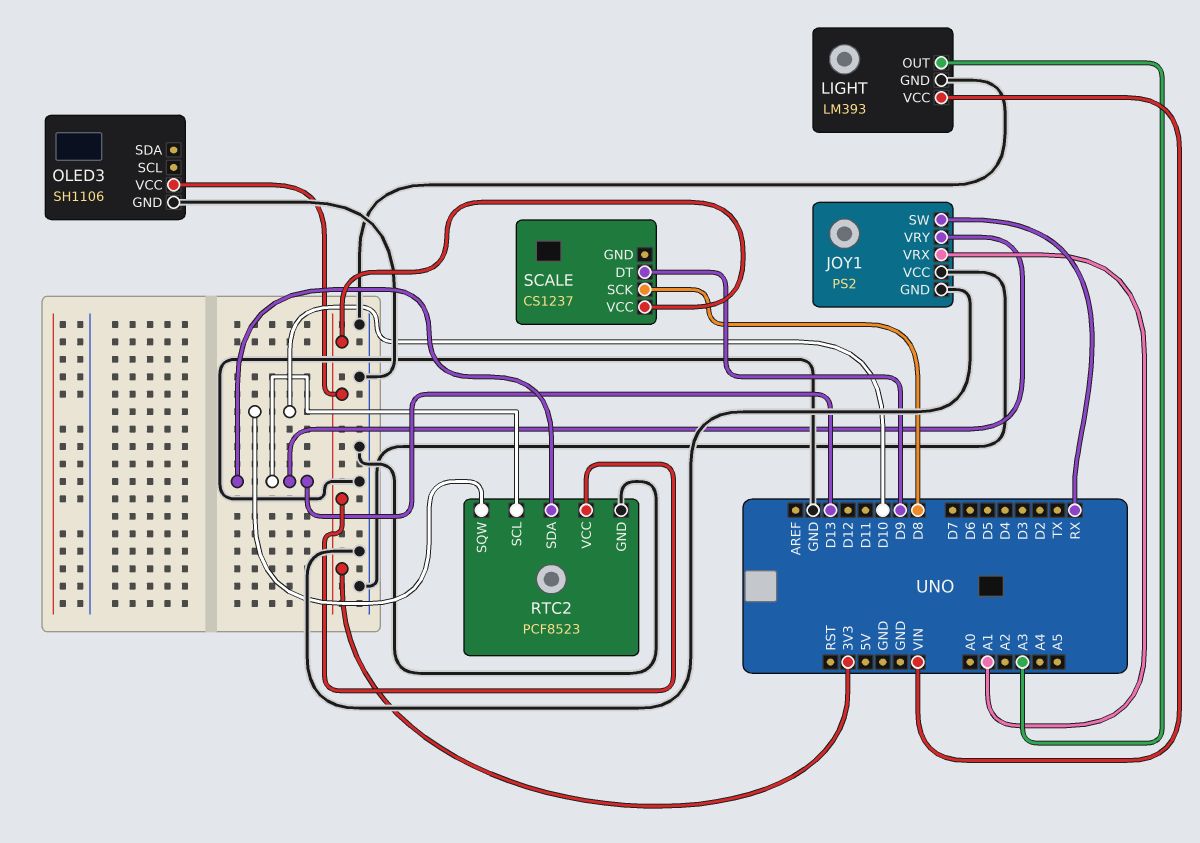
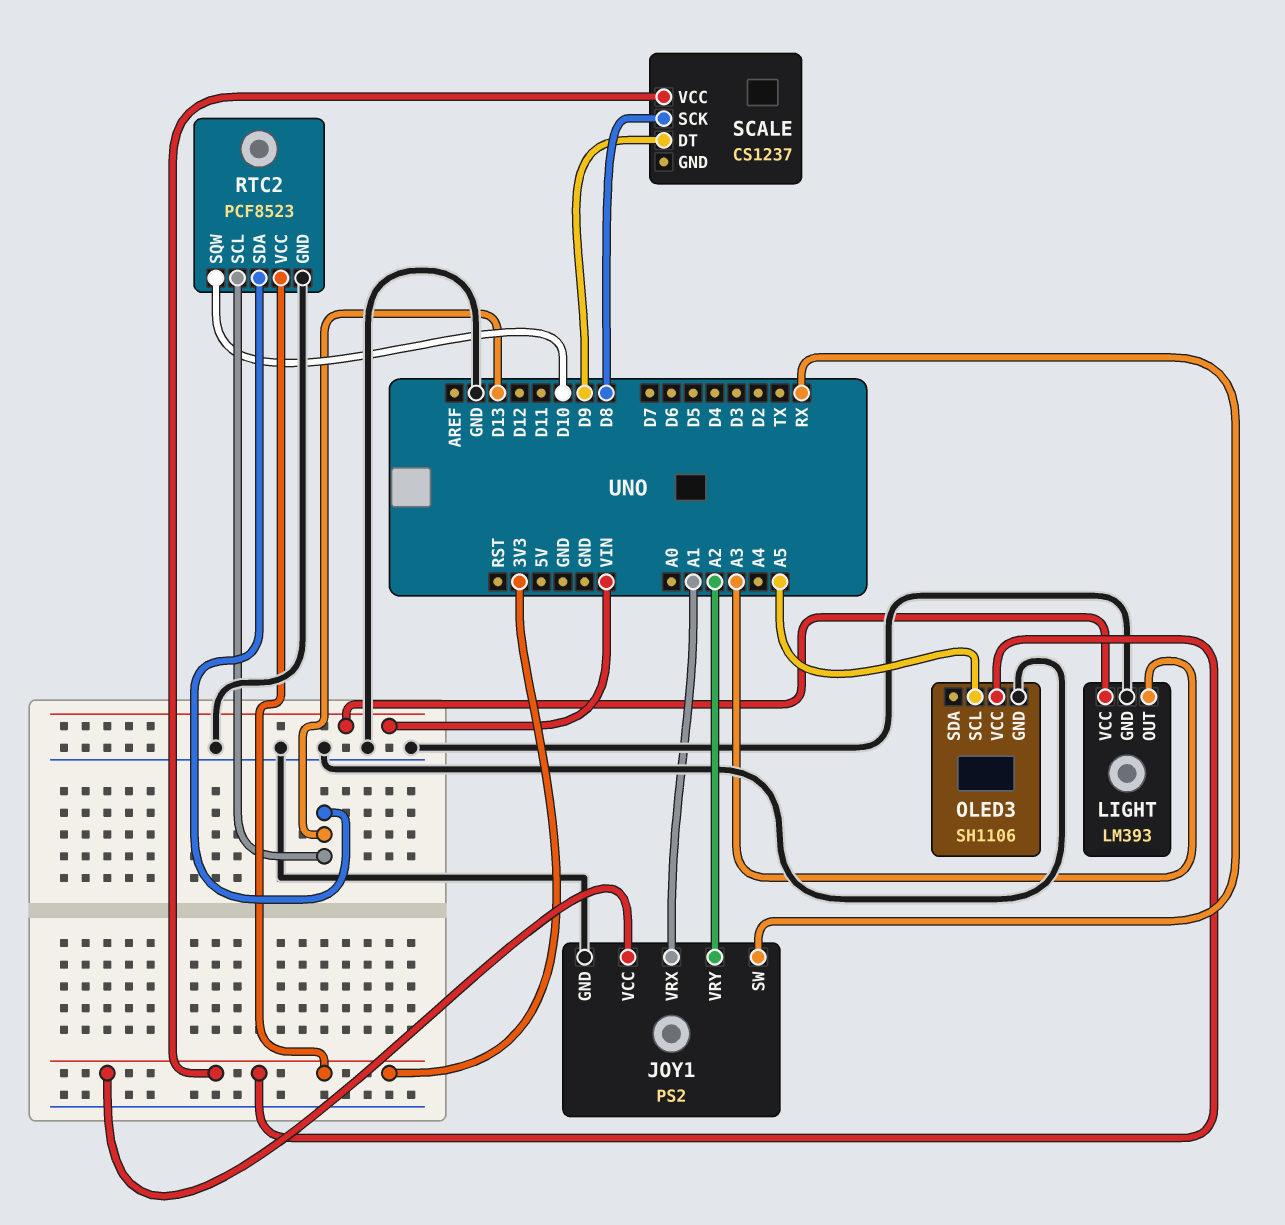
JOY1 pin VCC: GND -> 3V3
JOY1 pin VRY: D13 -> A2
OLED3 pin SCL: none -> A5

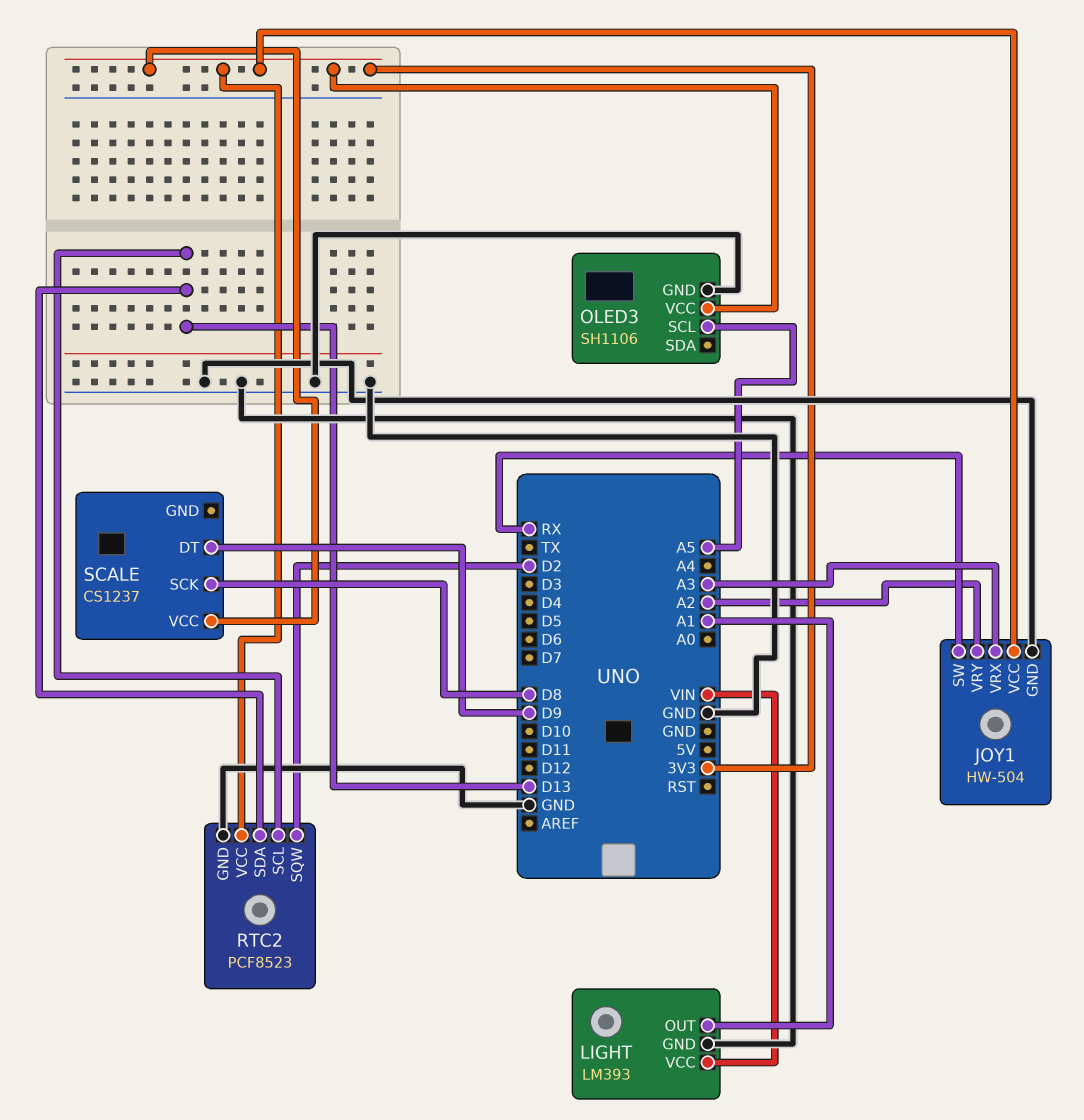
JOY1: PS2 -> HW-504
JOY1 pin VRX: A1 -> A3
LIGHT pin OUT: A3 -> A1
RTC2 pin SQW: D10 -> D2

